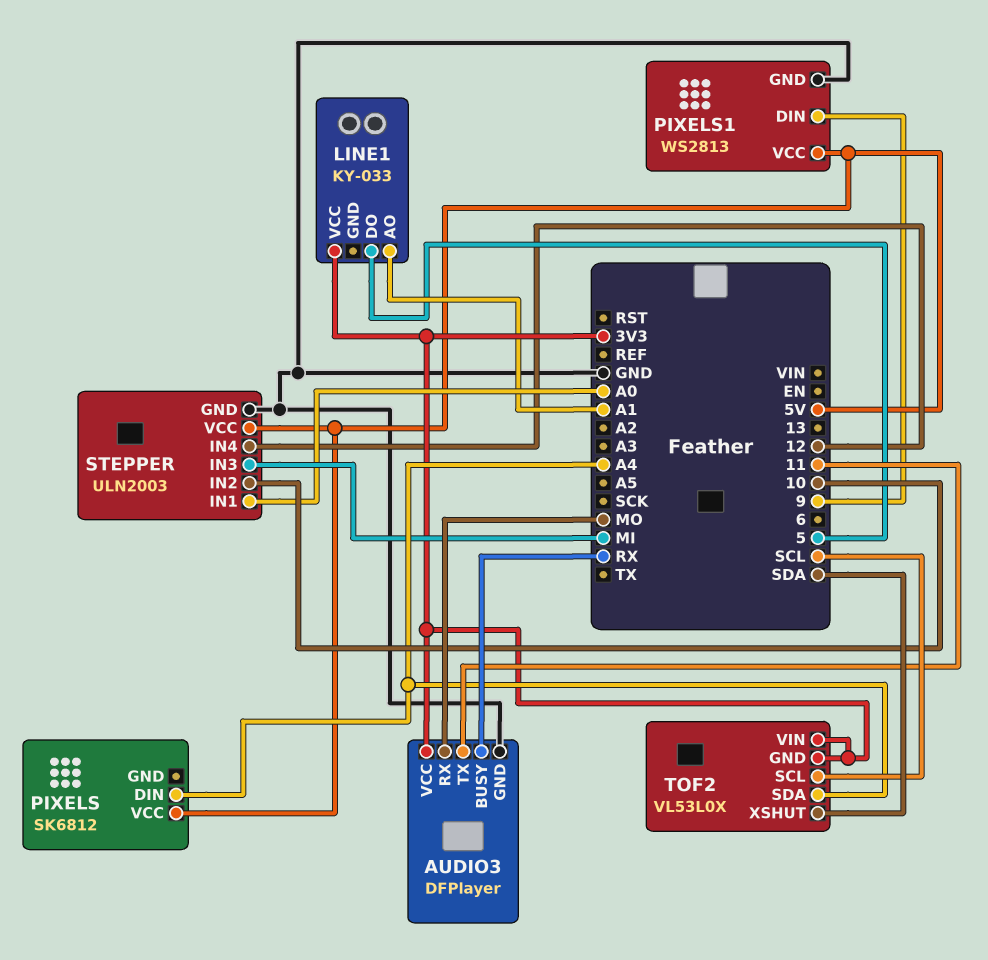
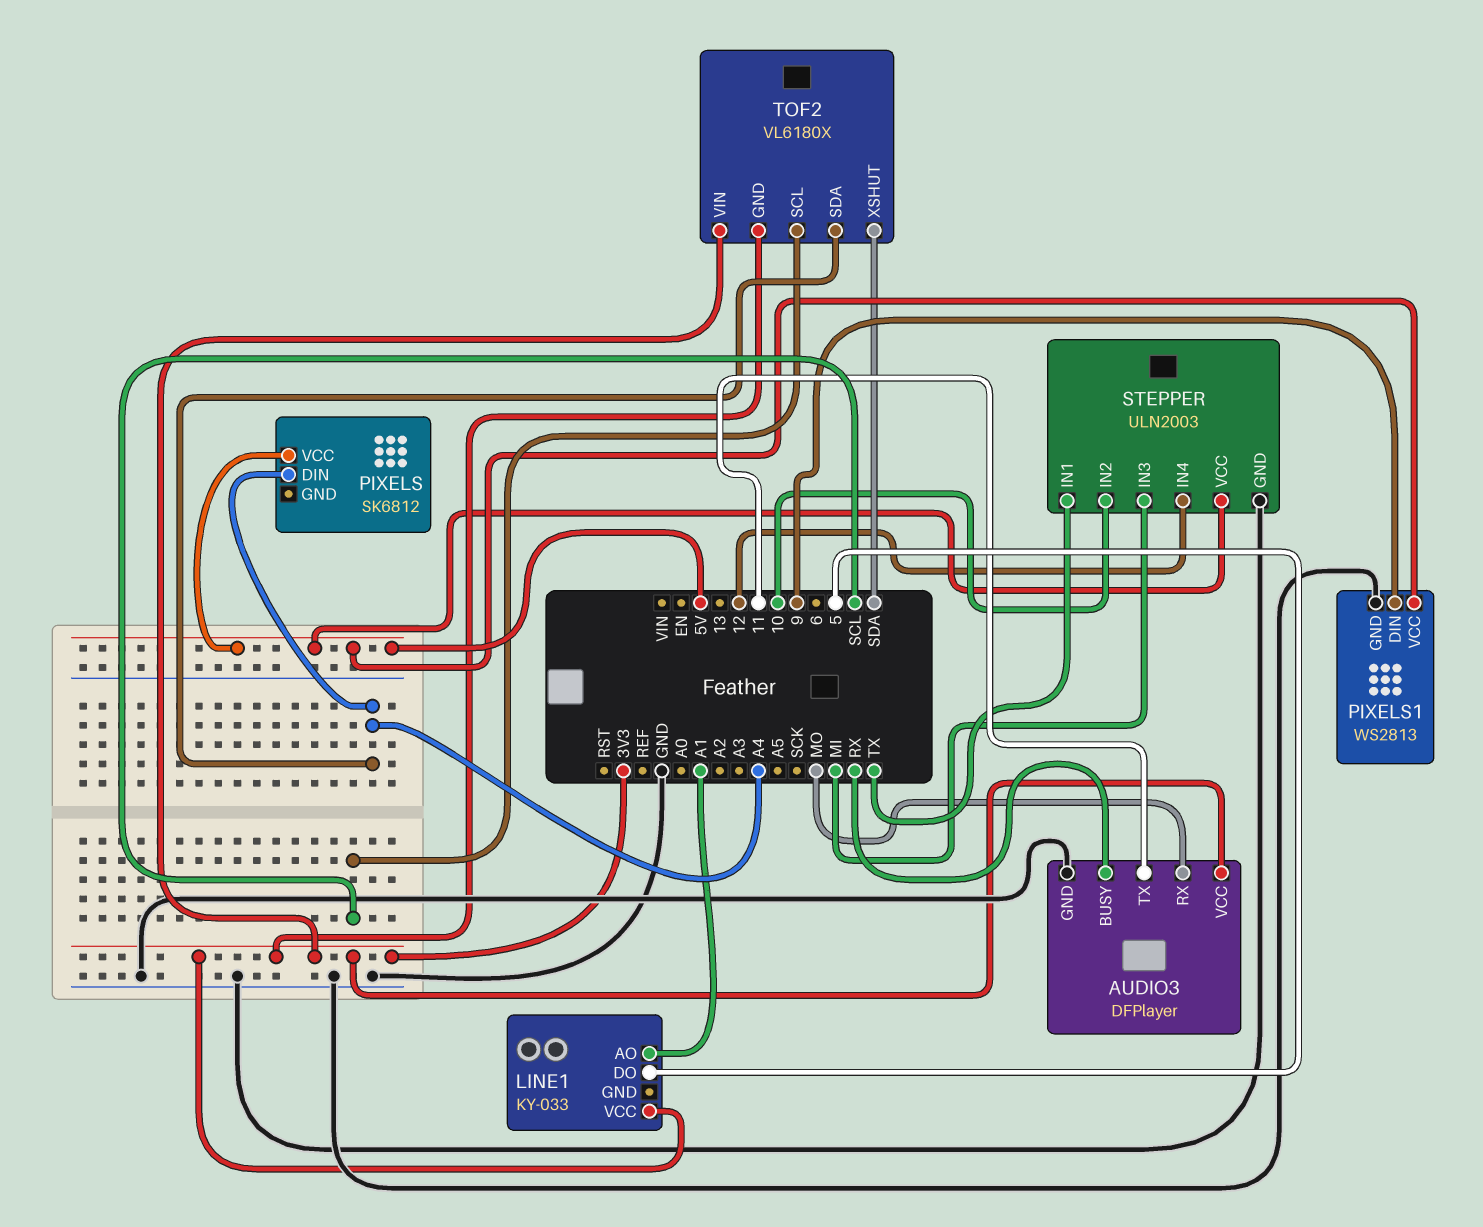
STEPPER pin IN1: A0 -> TX
TOF2: VL53L0X -> VL6180X

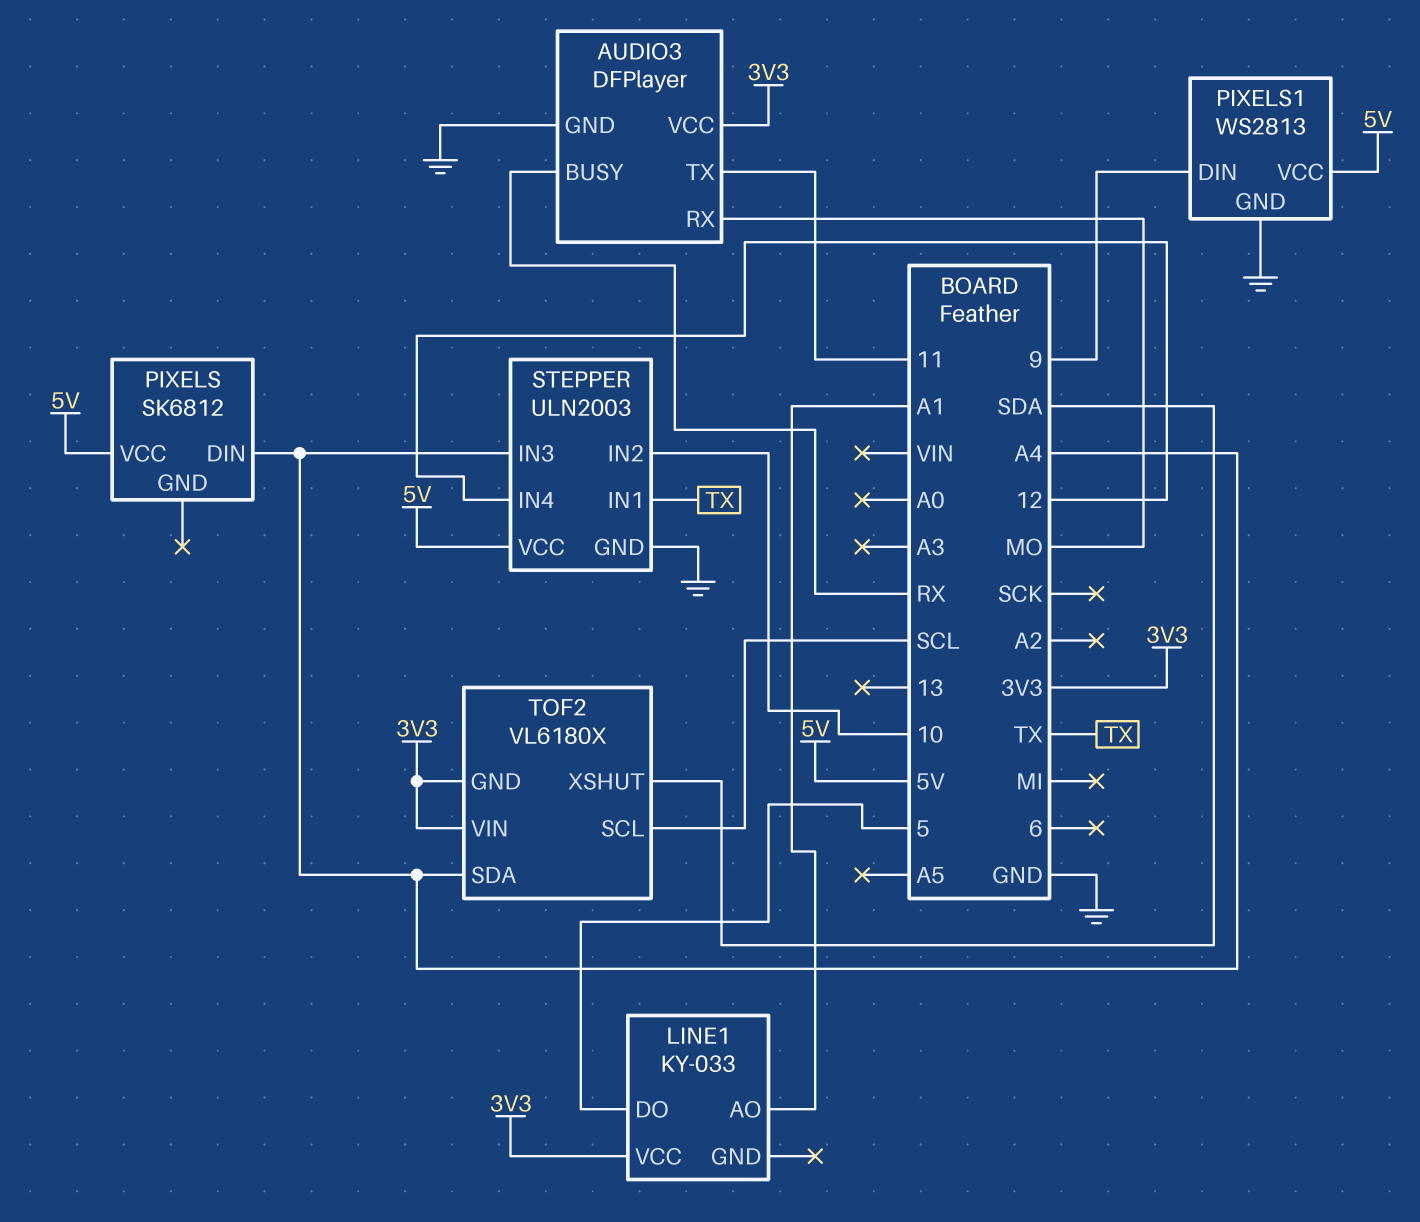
STEPPER pin IN3: MI -> A4

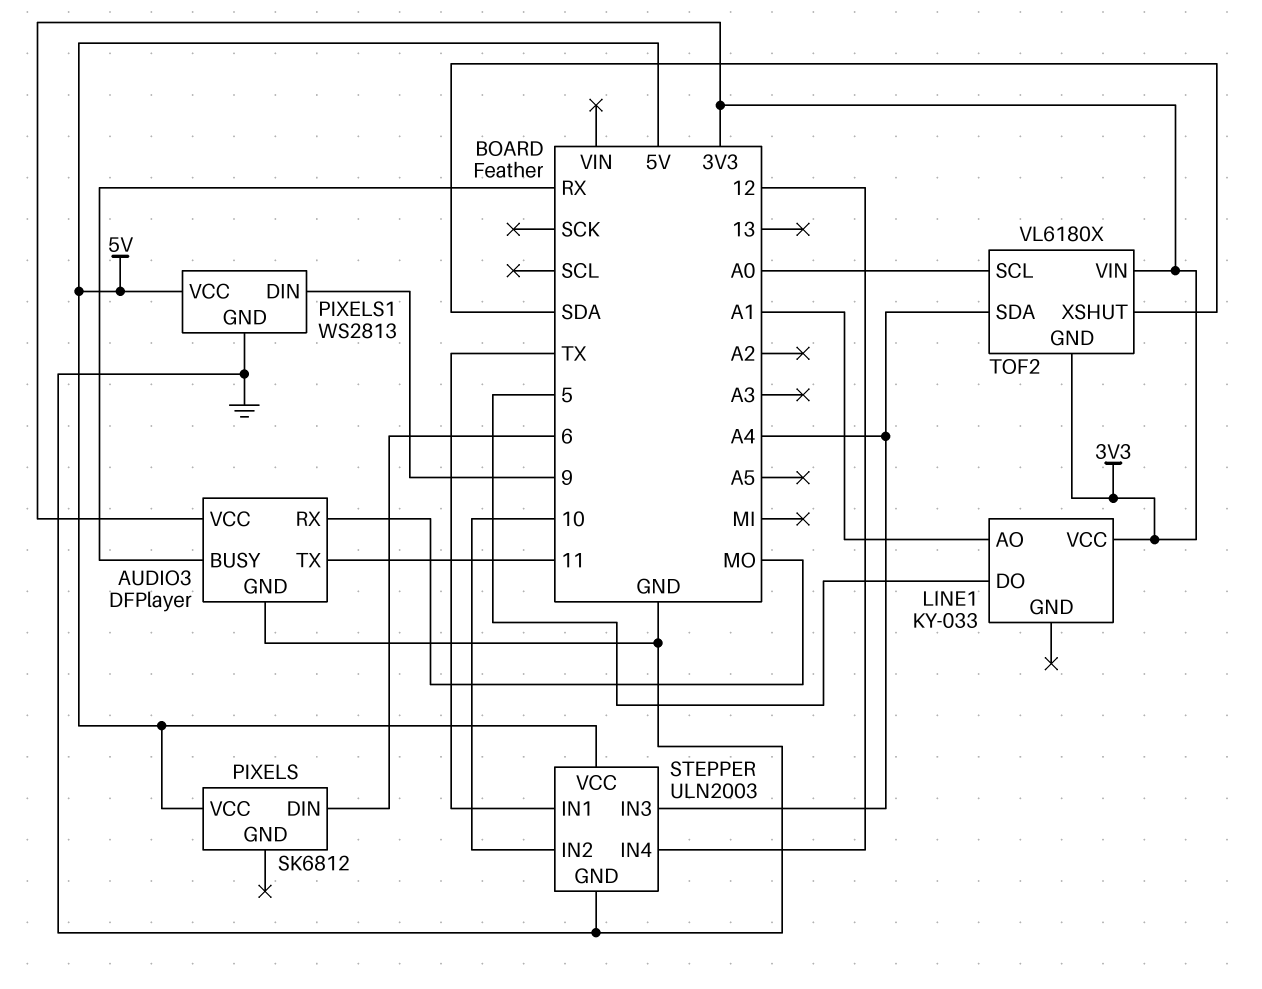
PIXELS pin DIN: A4 -> 6
TOF2 pin SCL: SCL -> A0

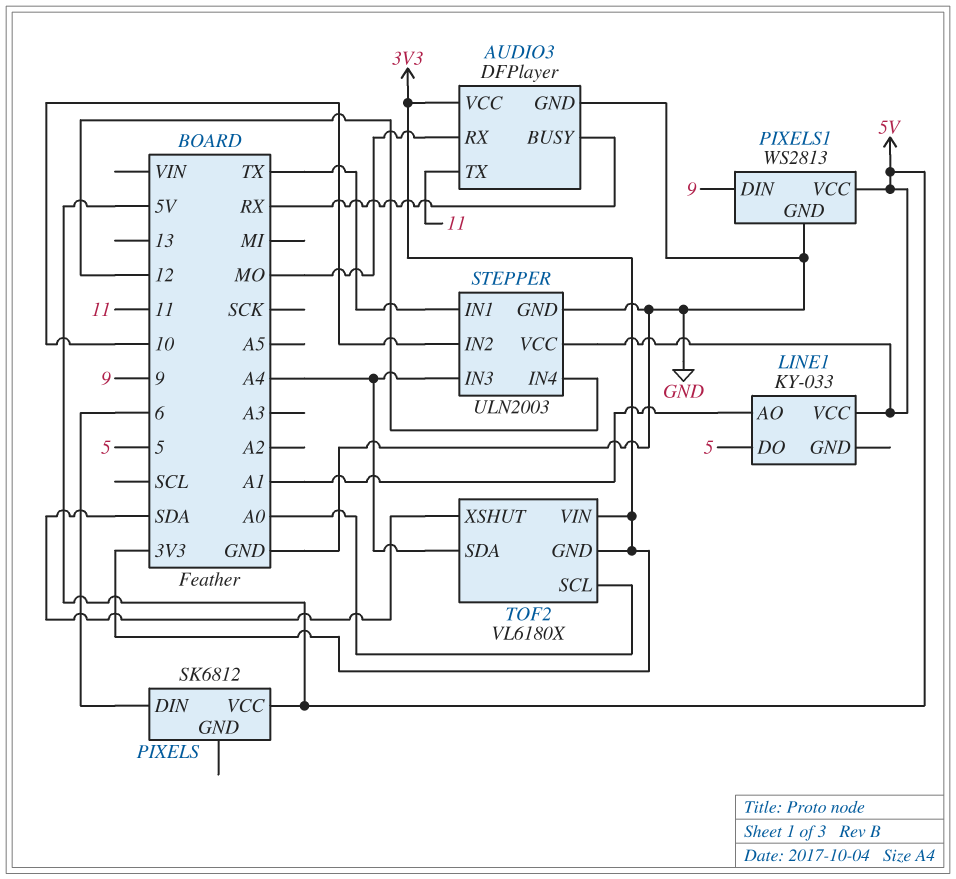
LINE1 pin VCC: 3V3 -> 5V

